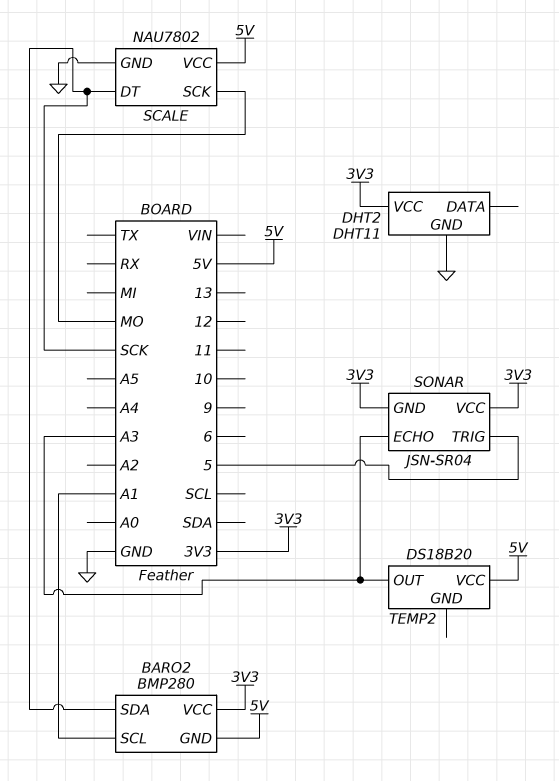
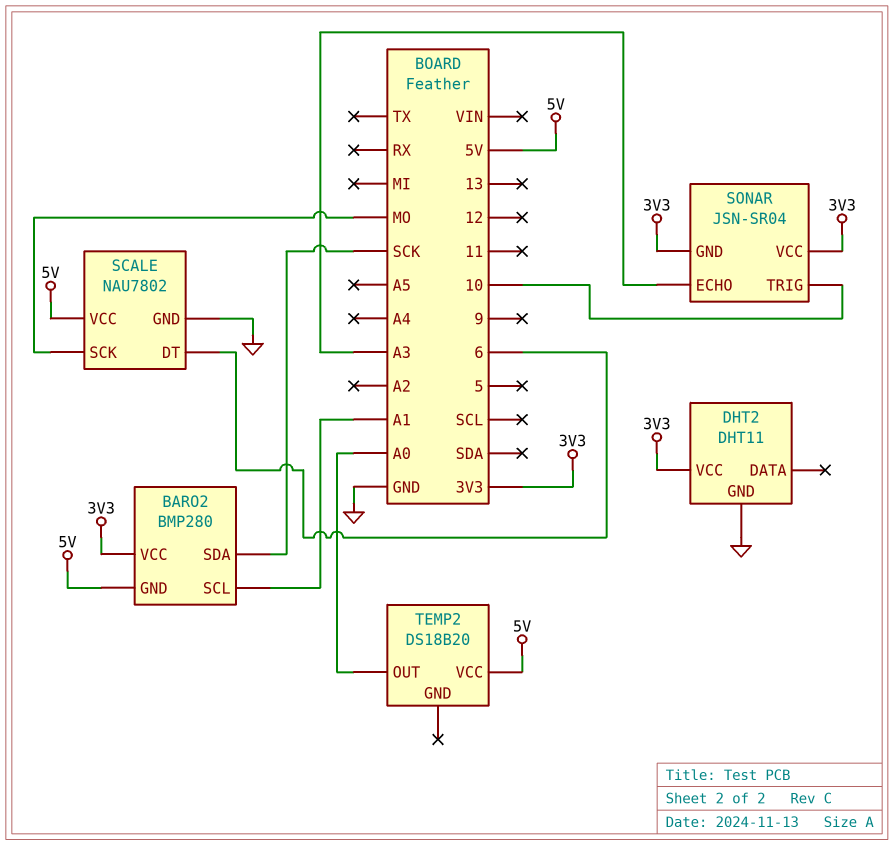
SCALE pin DT: SCK -> 6
SONAR pin TRIG: 5 -> 10
TEMP2 pin OUT: A3 -> A0

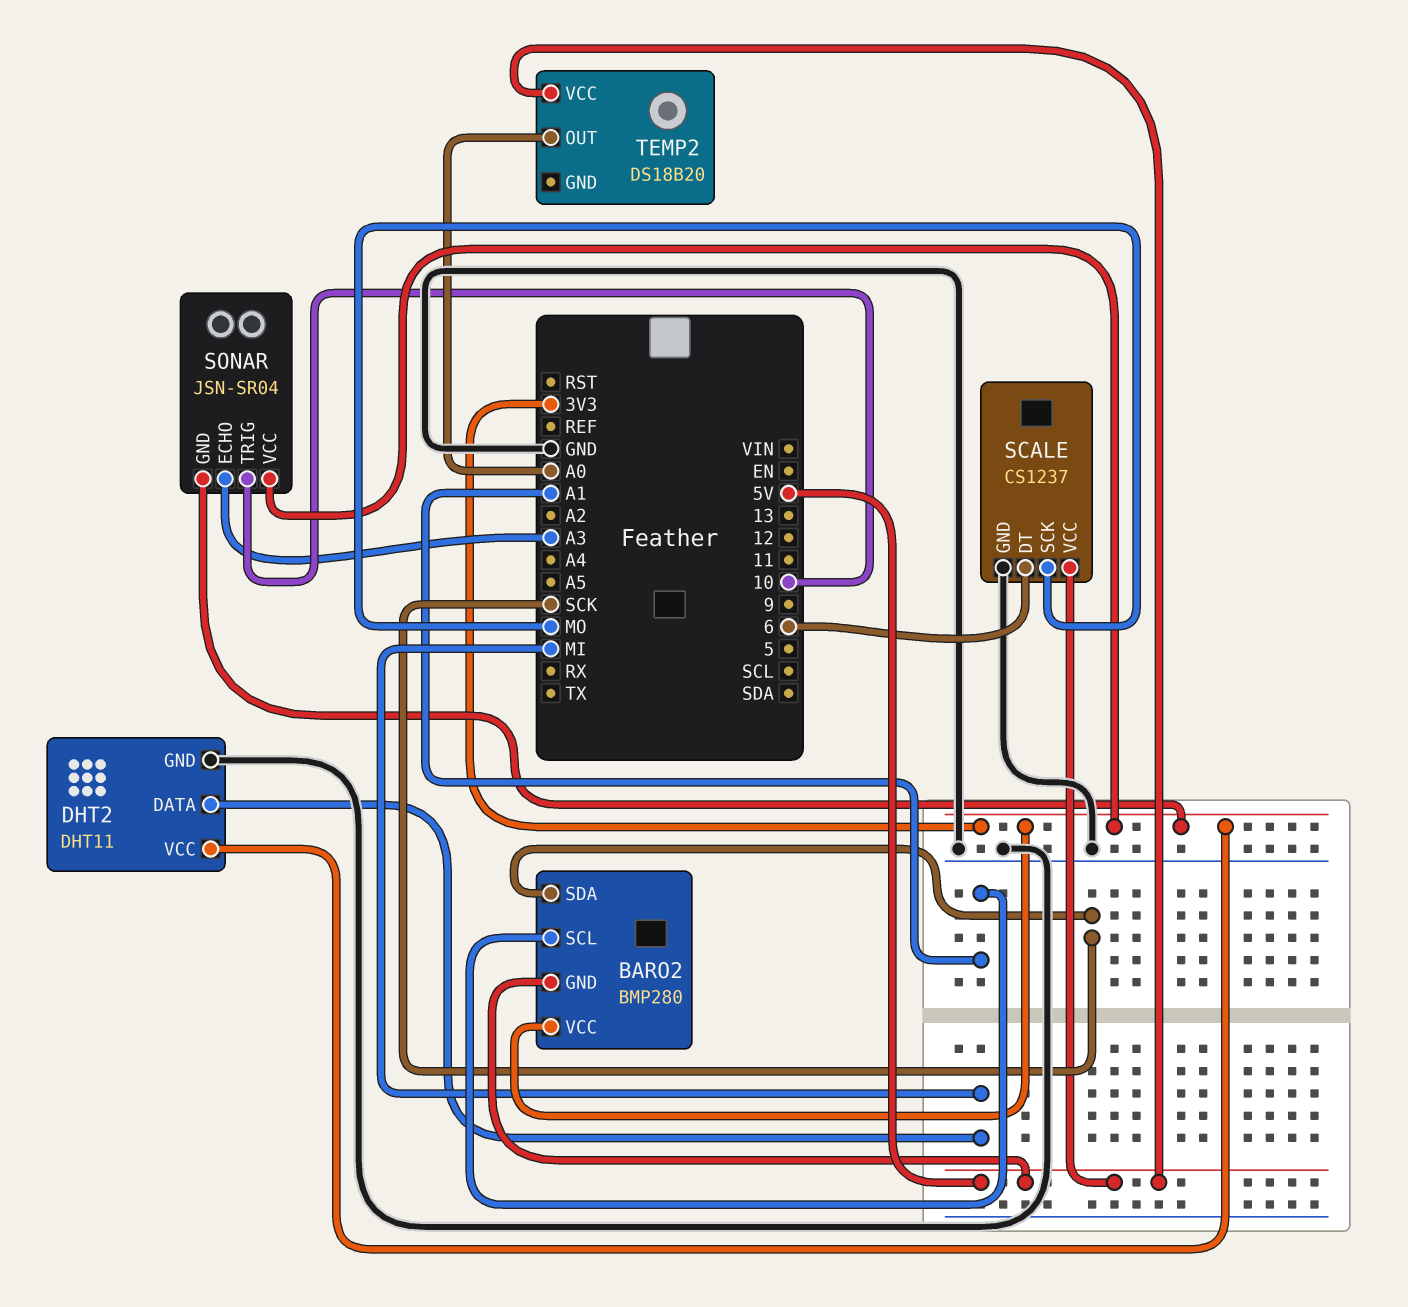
DHT2 pin DATA: none -> MI
SCALE: NAU7802 -> CS1237

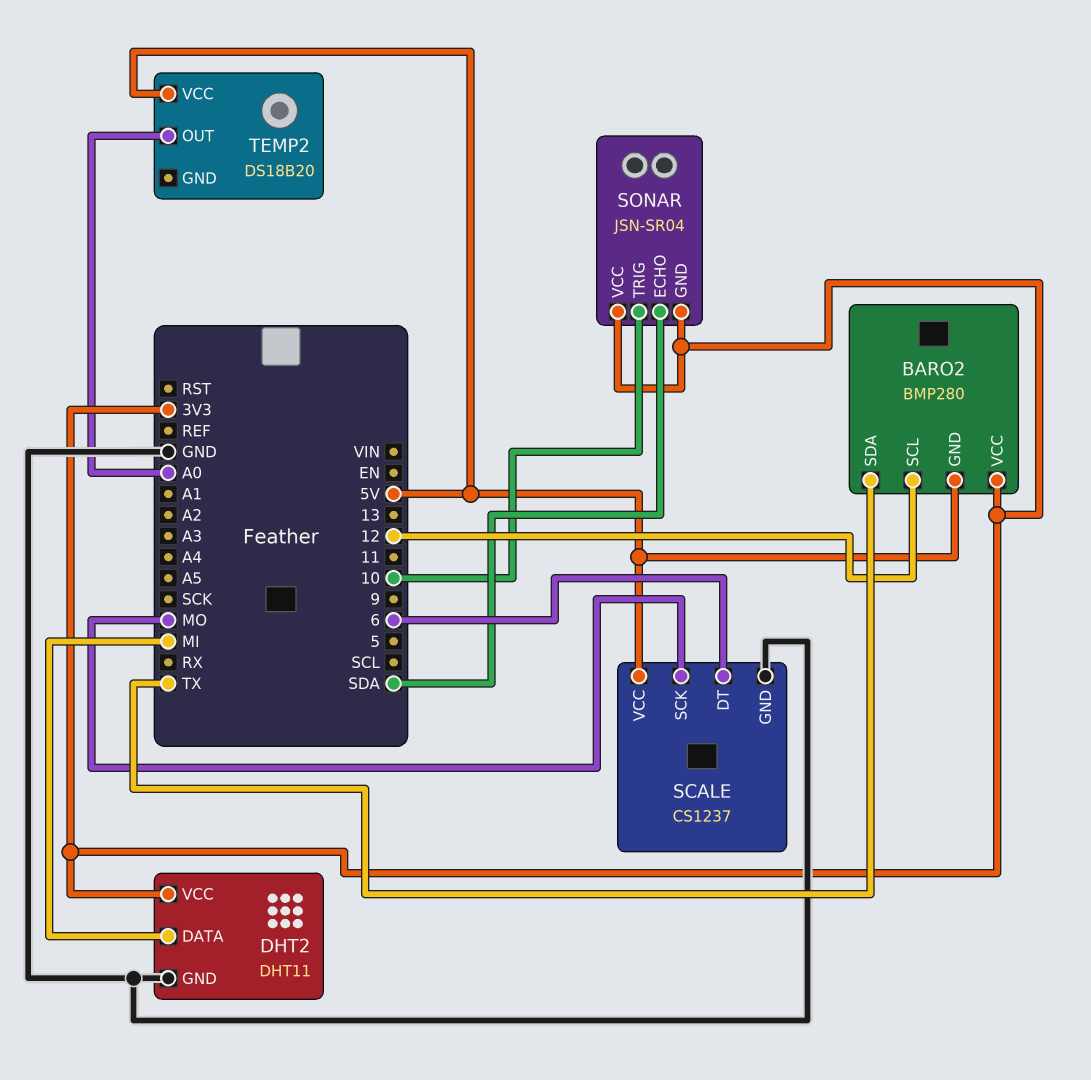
BARO2 pin SCL: A1 -> 12
BARO2 pin SDA: SCK -> TX
SONAR pin ECHO: A3 -> SDA

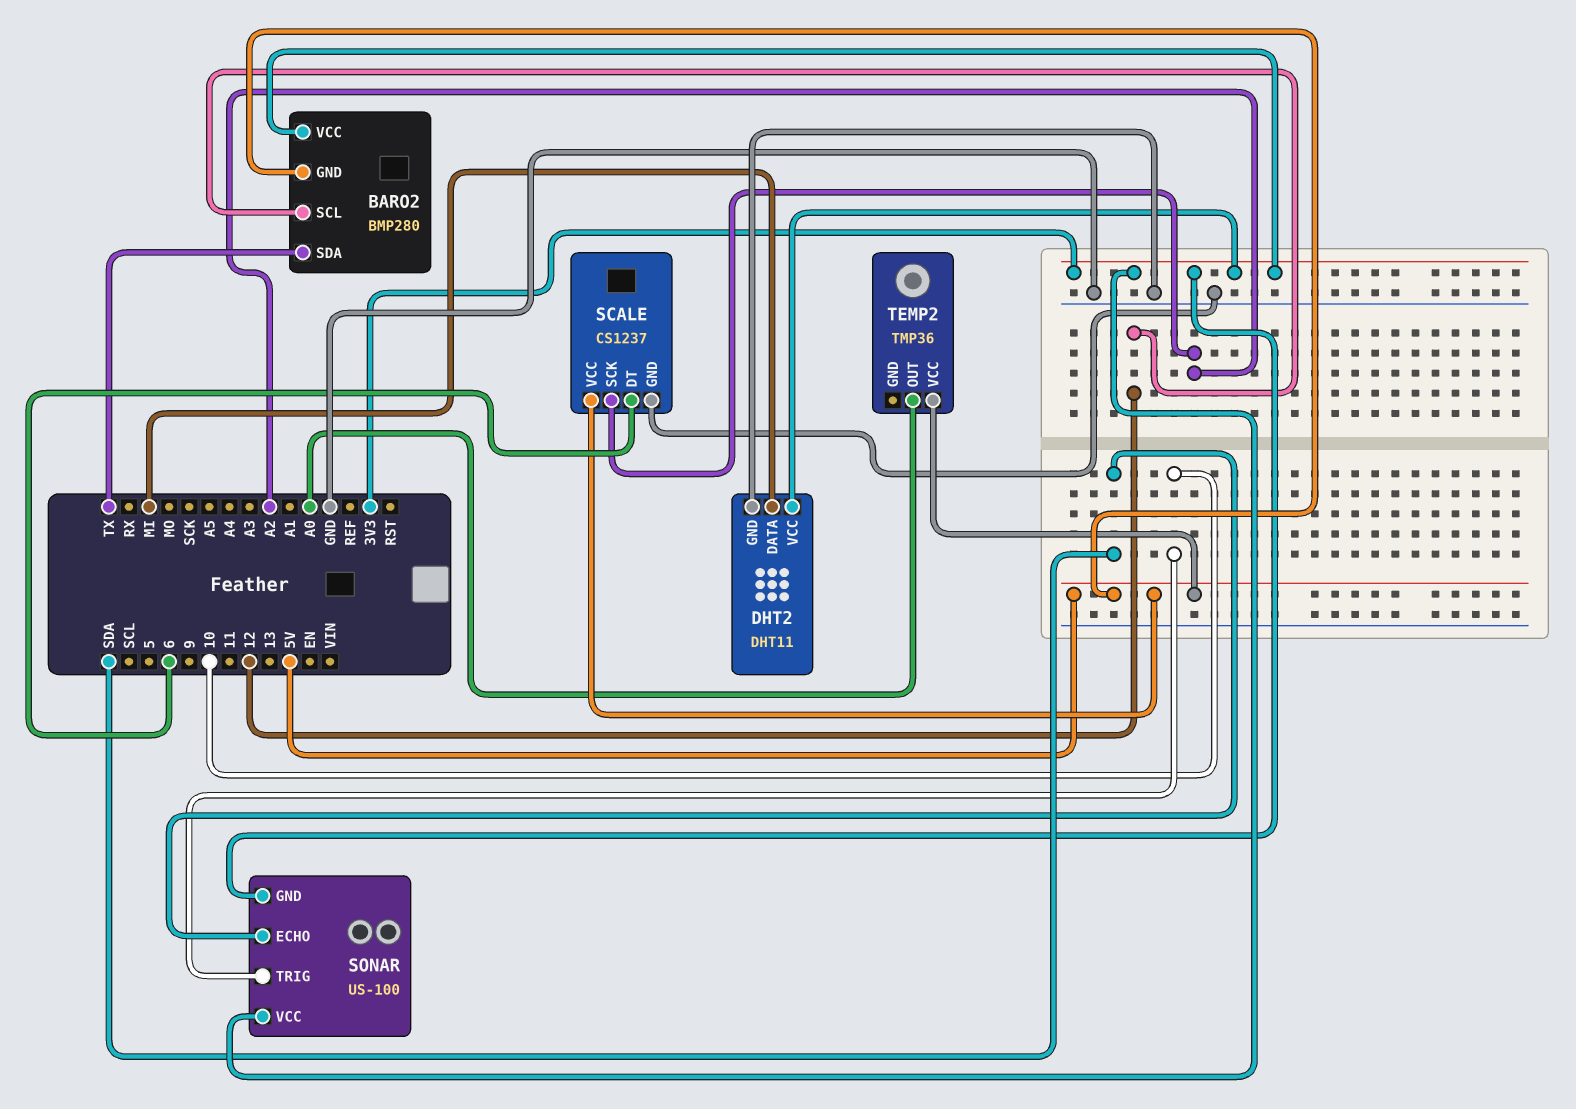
SCALE pin SCK: MO -> A2
SONAR: JSN-SR04 -> US-100
TEMP2: DS18B20 -> TMP36

